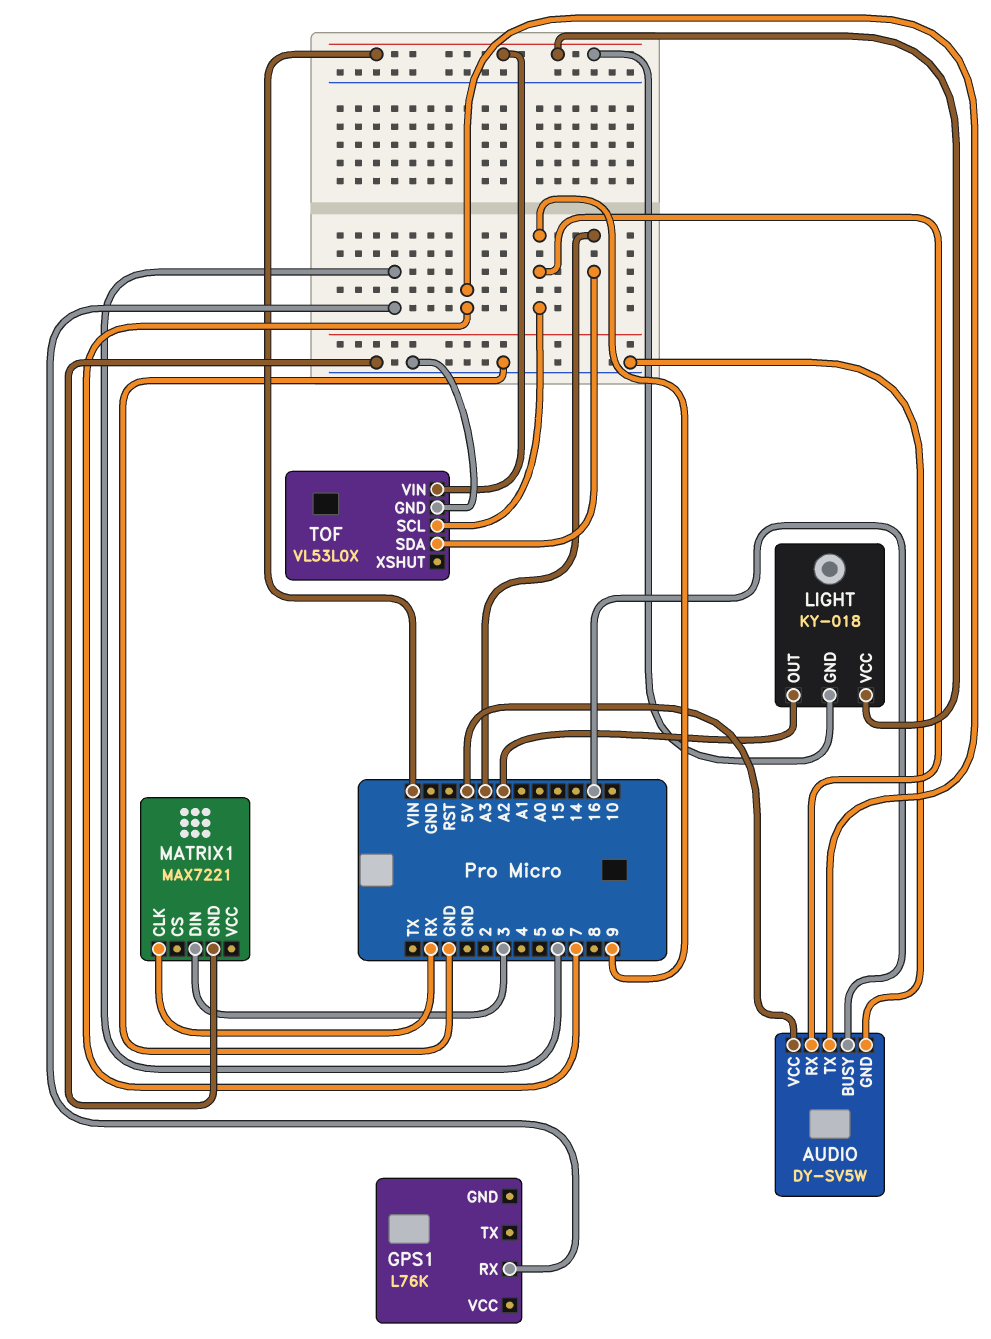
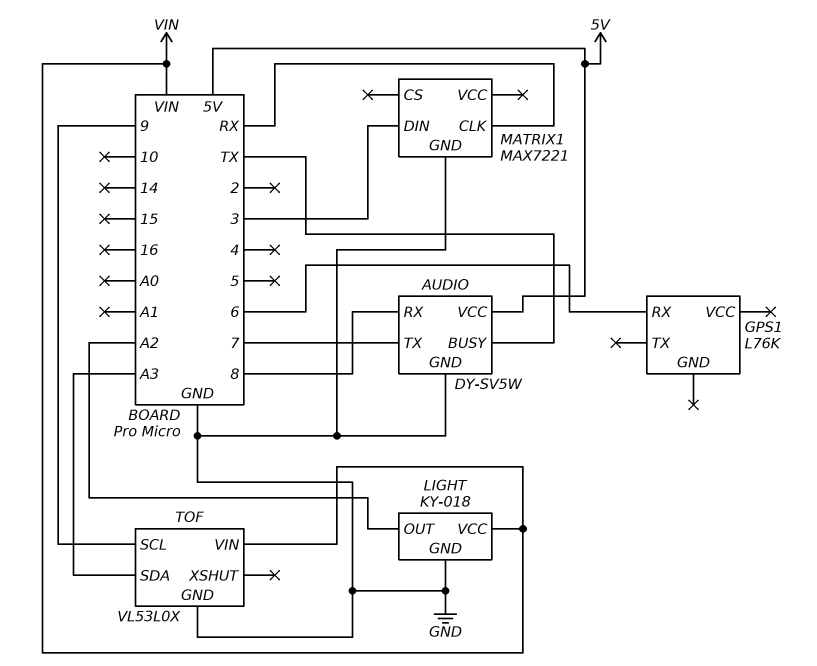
AUDIO pin BUSY: 16 -> TX
AUDIO pin RX: 9 -> 8
LIGHT pin GND: VIN -> GND

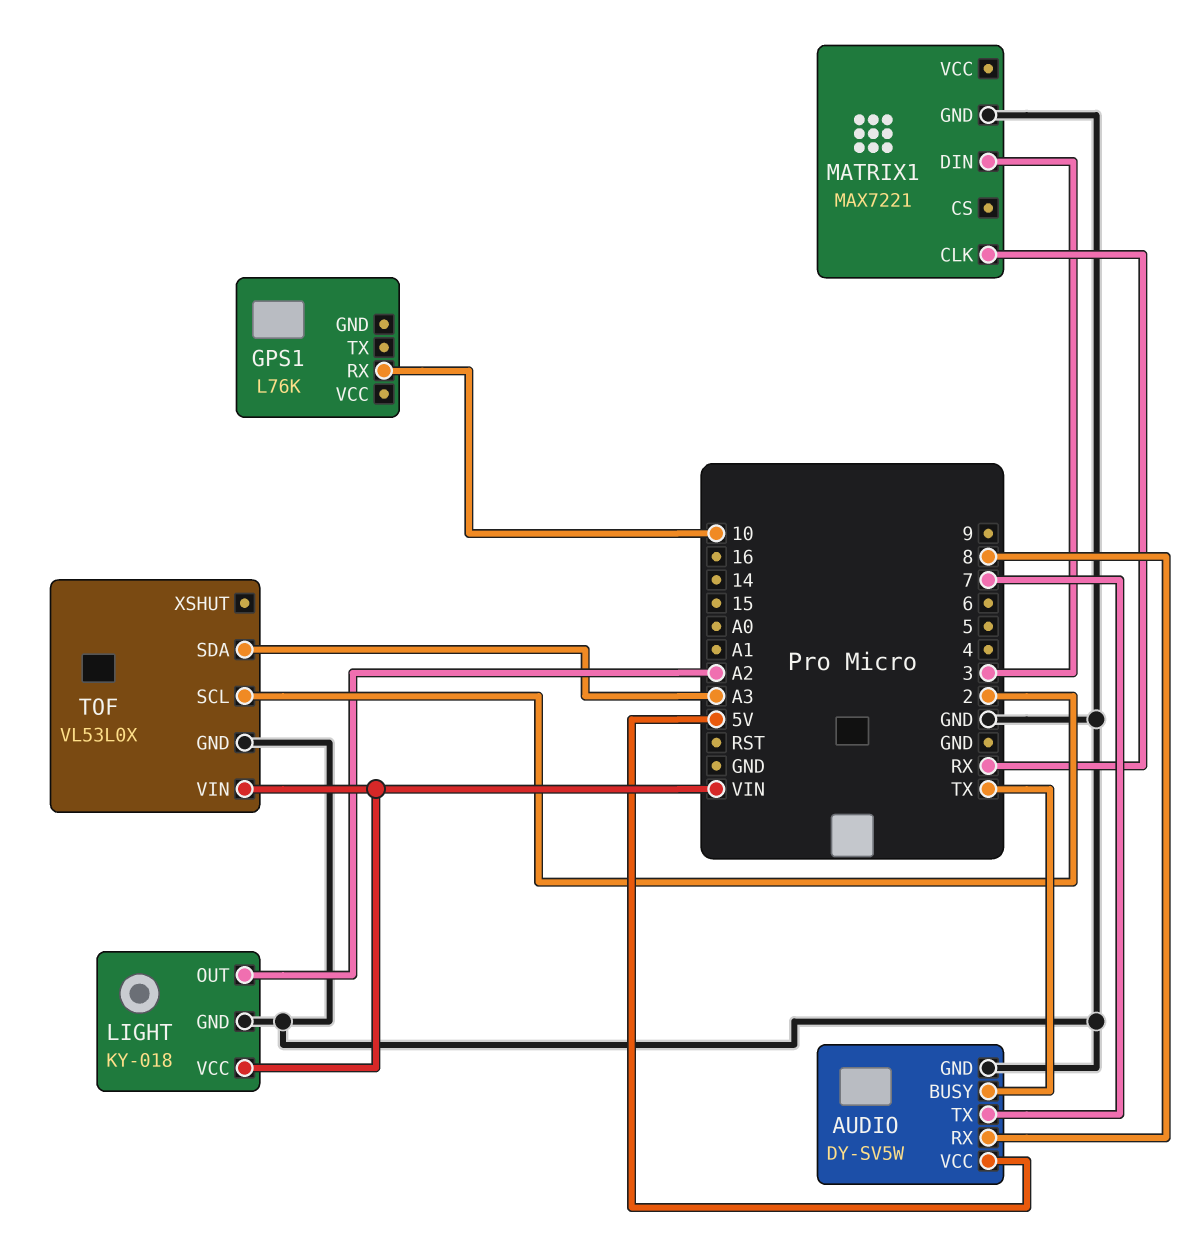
GPS1 pin RX: 6 -> 10
TOF pin SCL: 9 -> 2

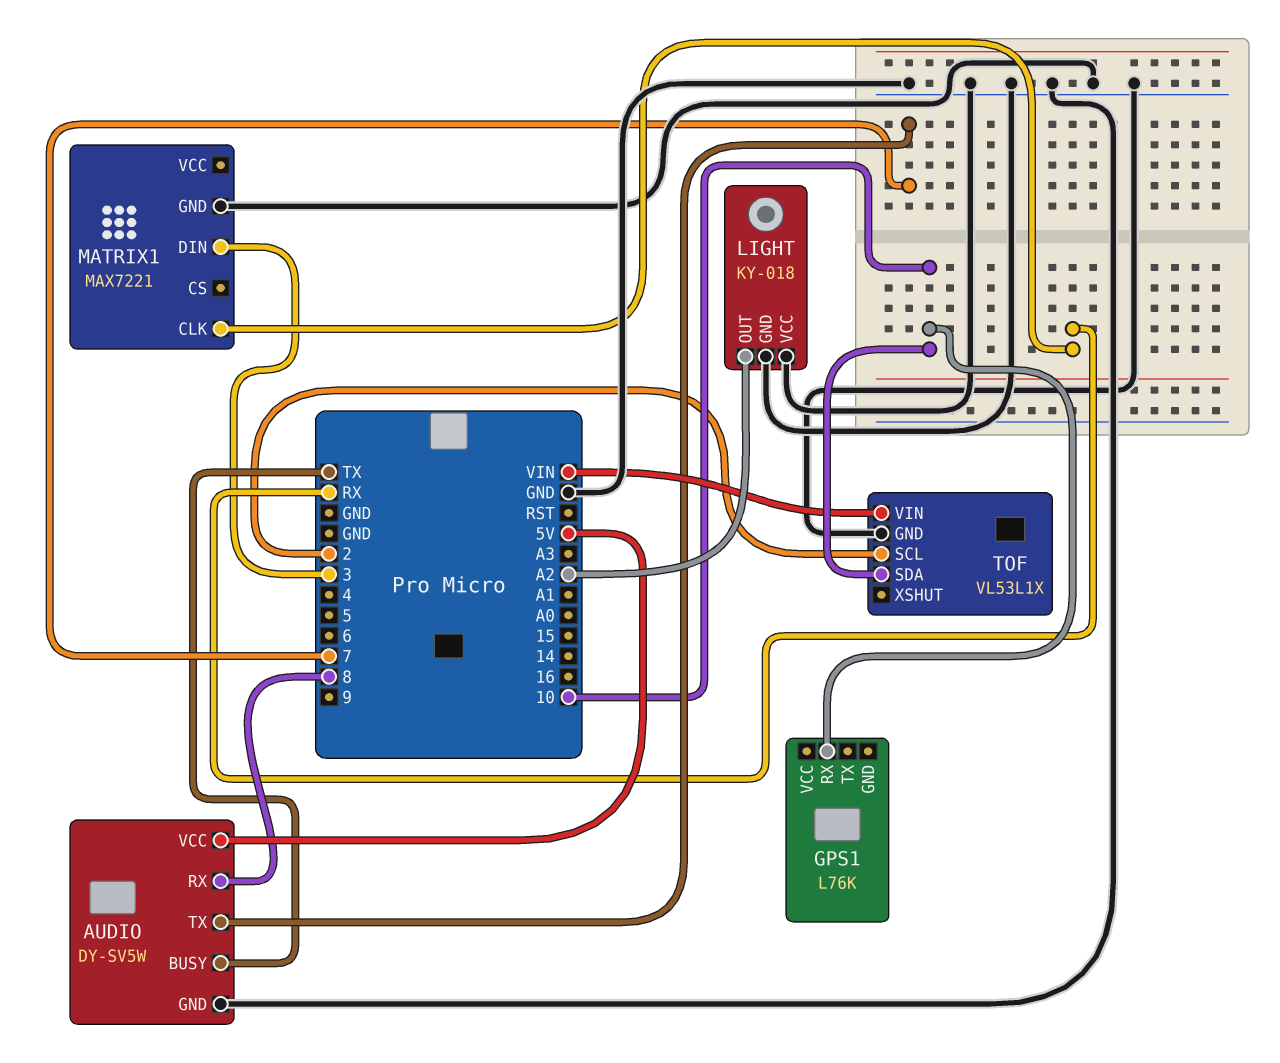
LIGHT pin VCC: VIN -> GND
TOF: VL53L0X -> VL53L1X
TOF pin SDA: A3 -> 10

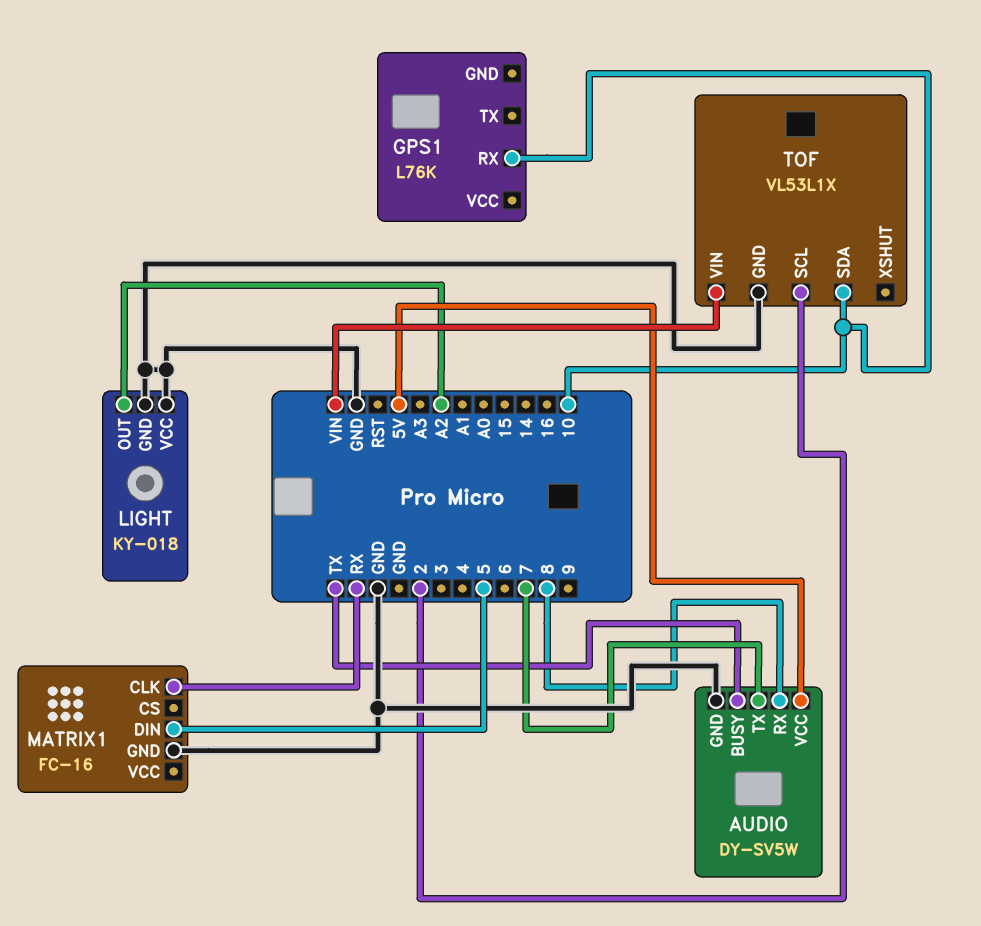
MATRIX1: MAX7221 -> FC-16
MATRIX1 pin DIN: 3 -> 5

